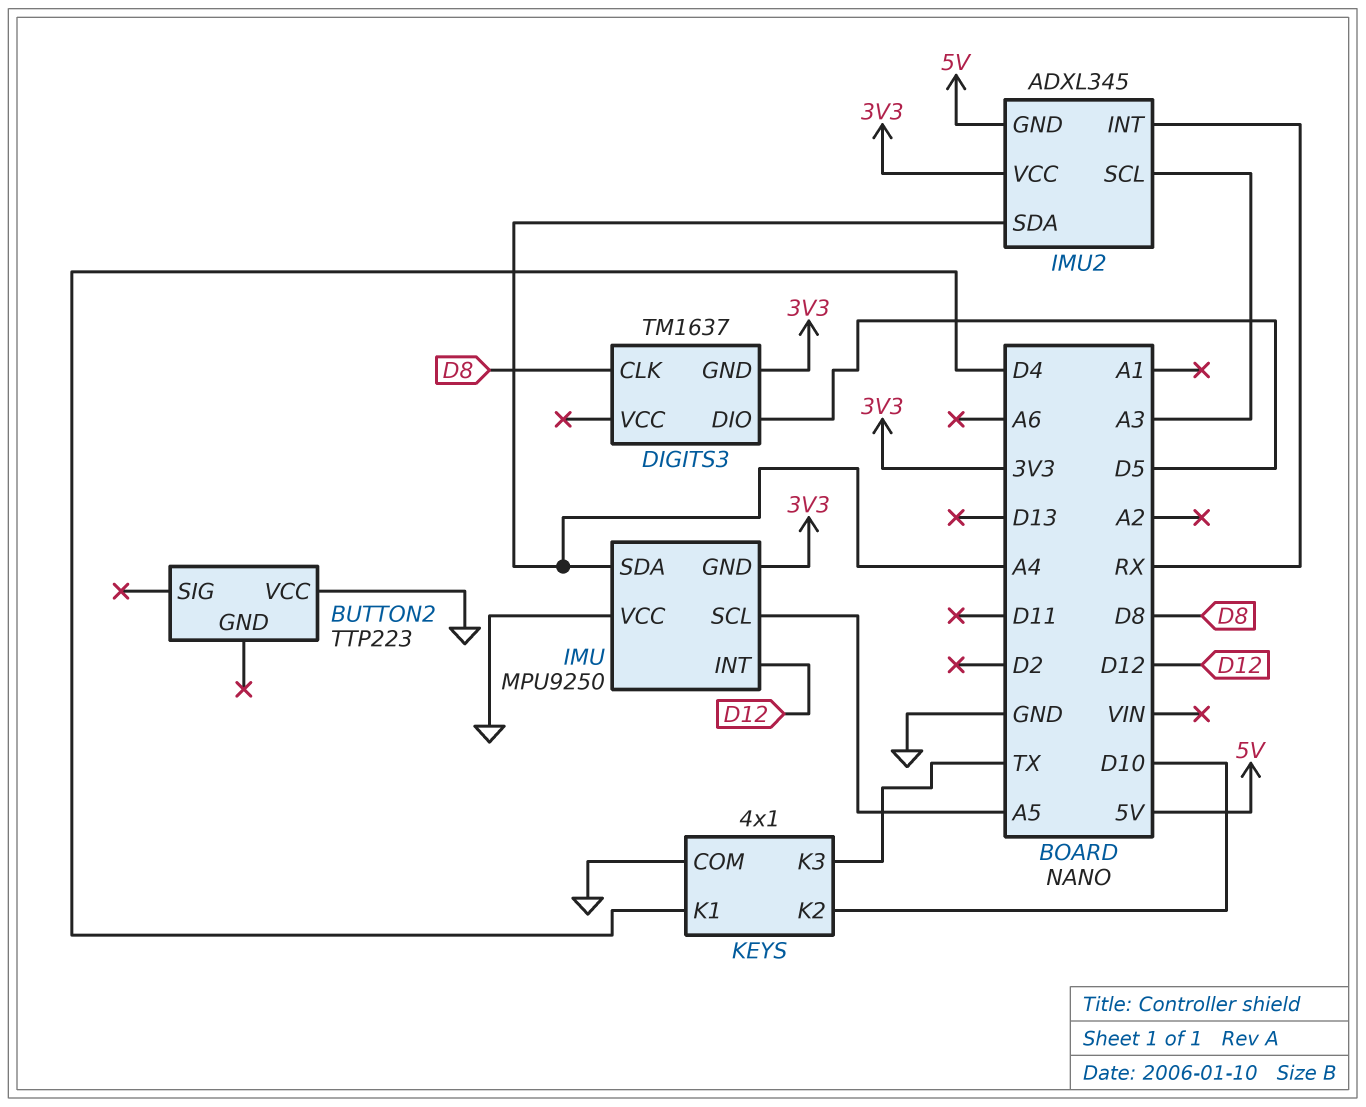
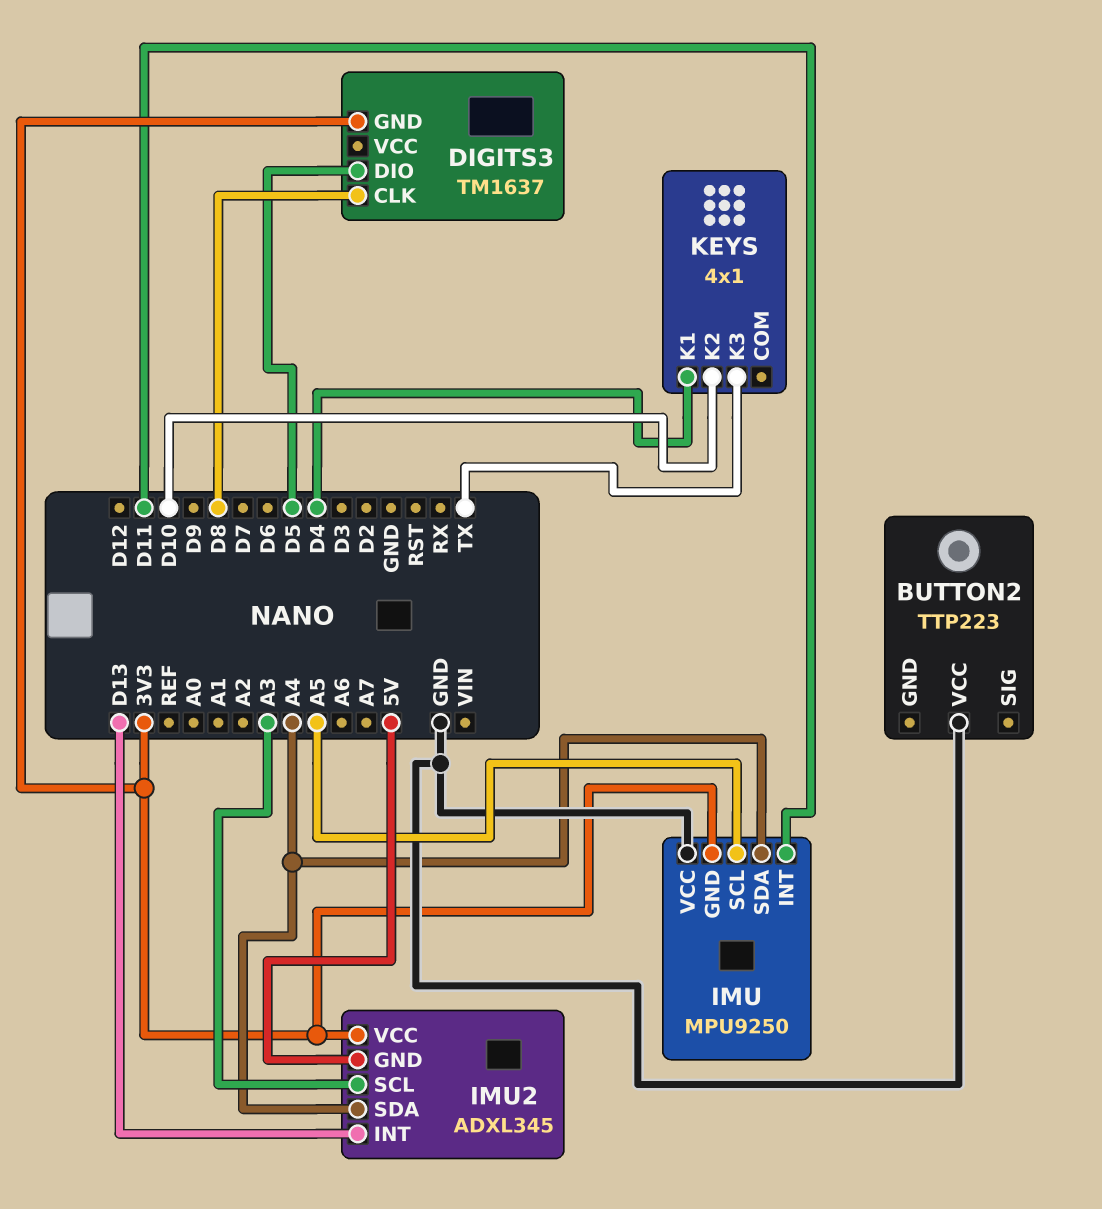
IMU pin INT: D12 -> D11
IMU2 pin INT: RX -> D13
KEYS pin COM: GND -> none

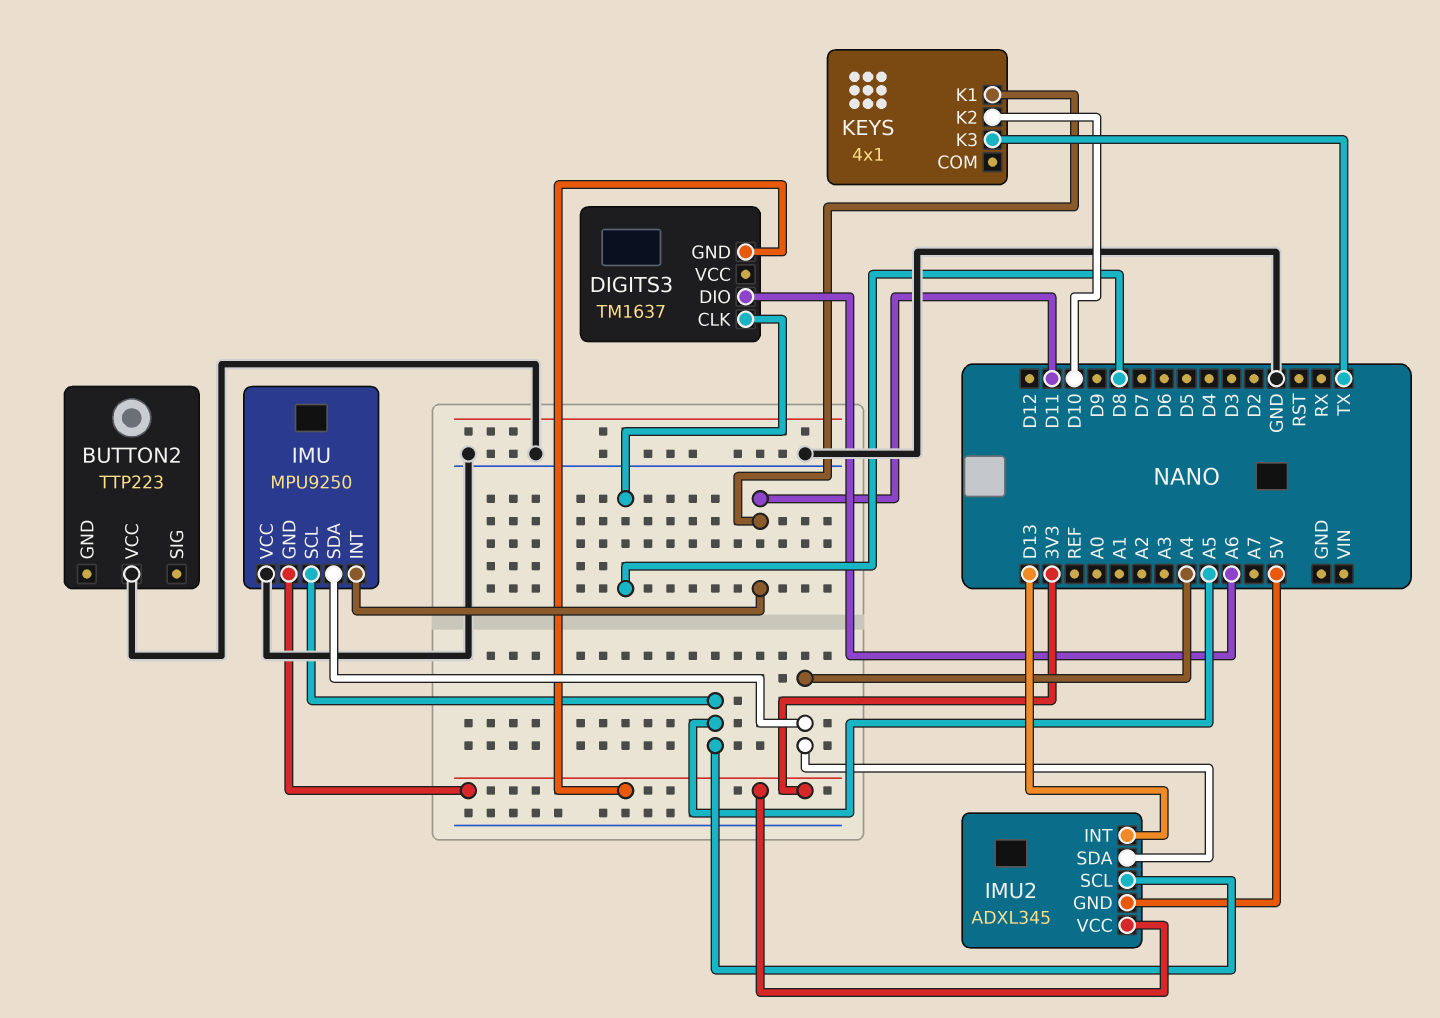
DIGITS3 pin DIO: D5 -> A6
IMU2 pin SCL: A3 -> A5
KEYS pin K1: D4 -> D11

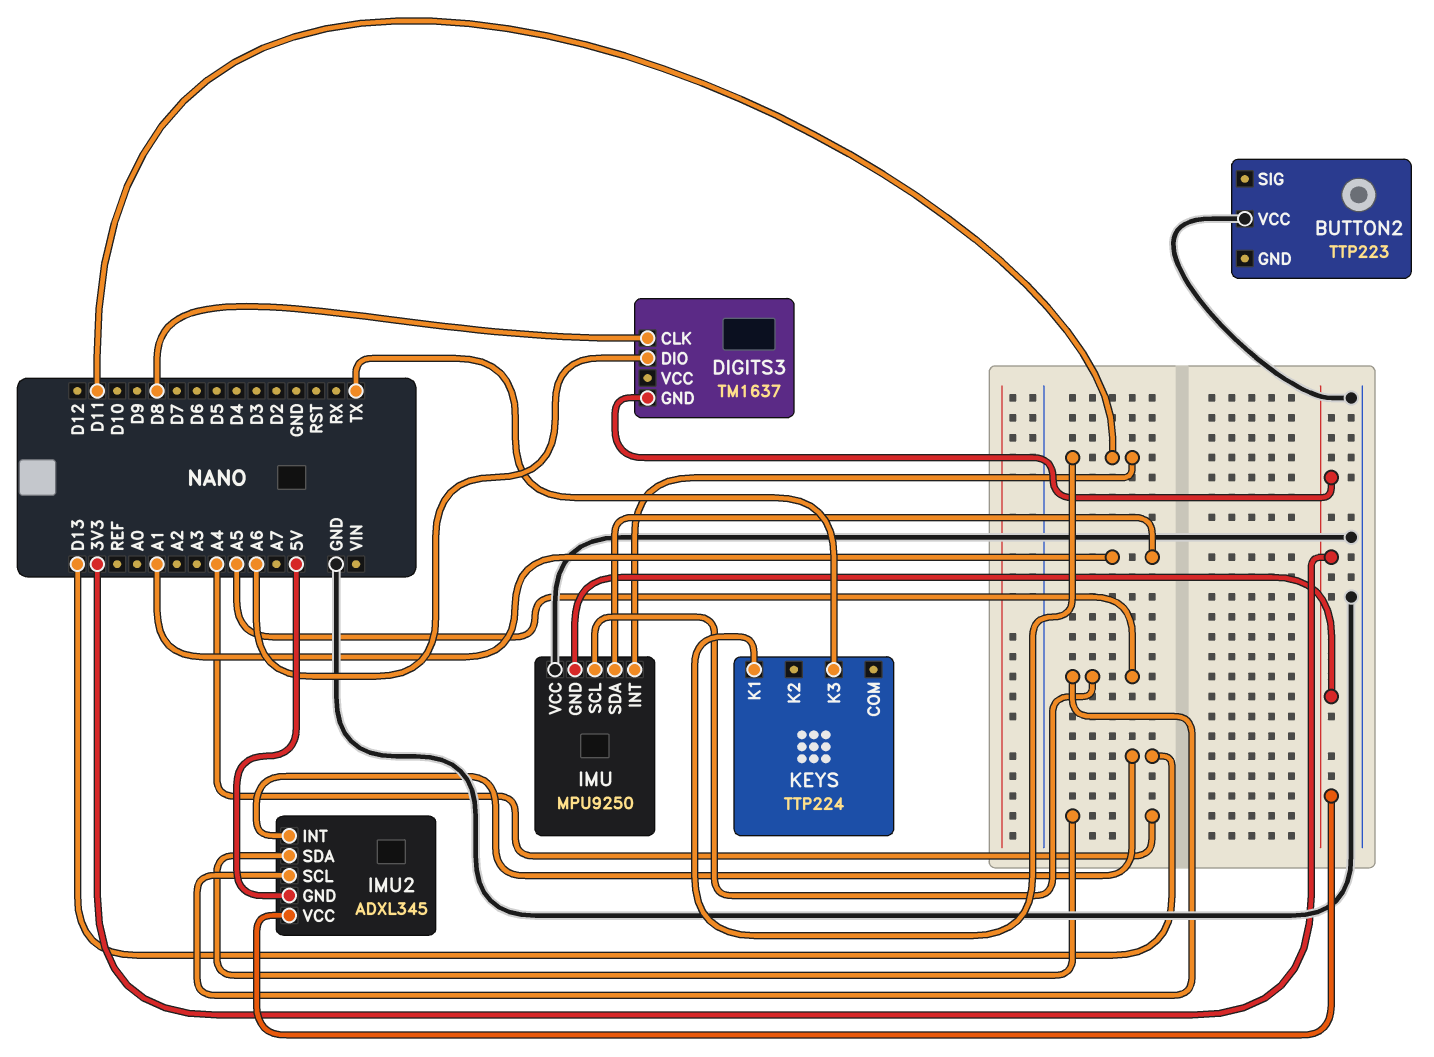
IMU pin SDA: A4 -> A1
KEYS: 4x1 -> TTP224
KEYS pin K2: D10 -> none

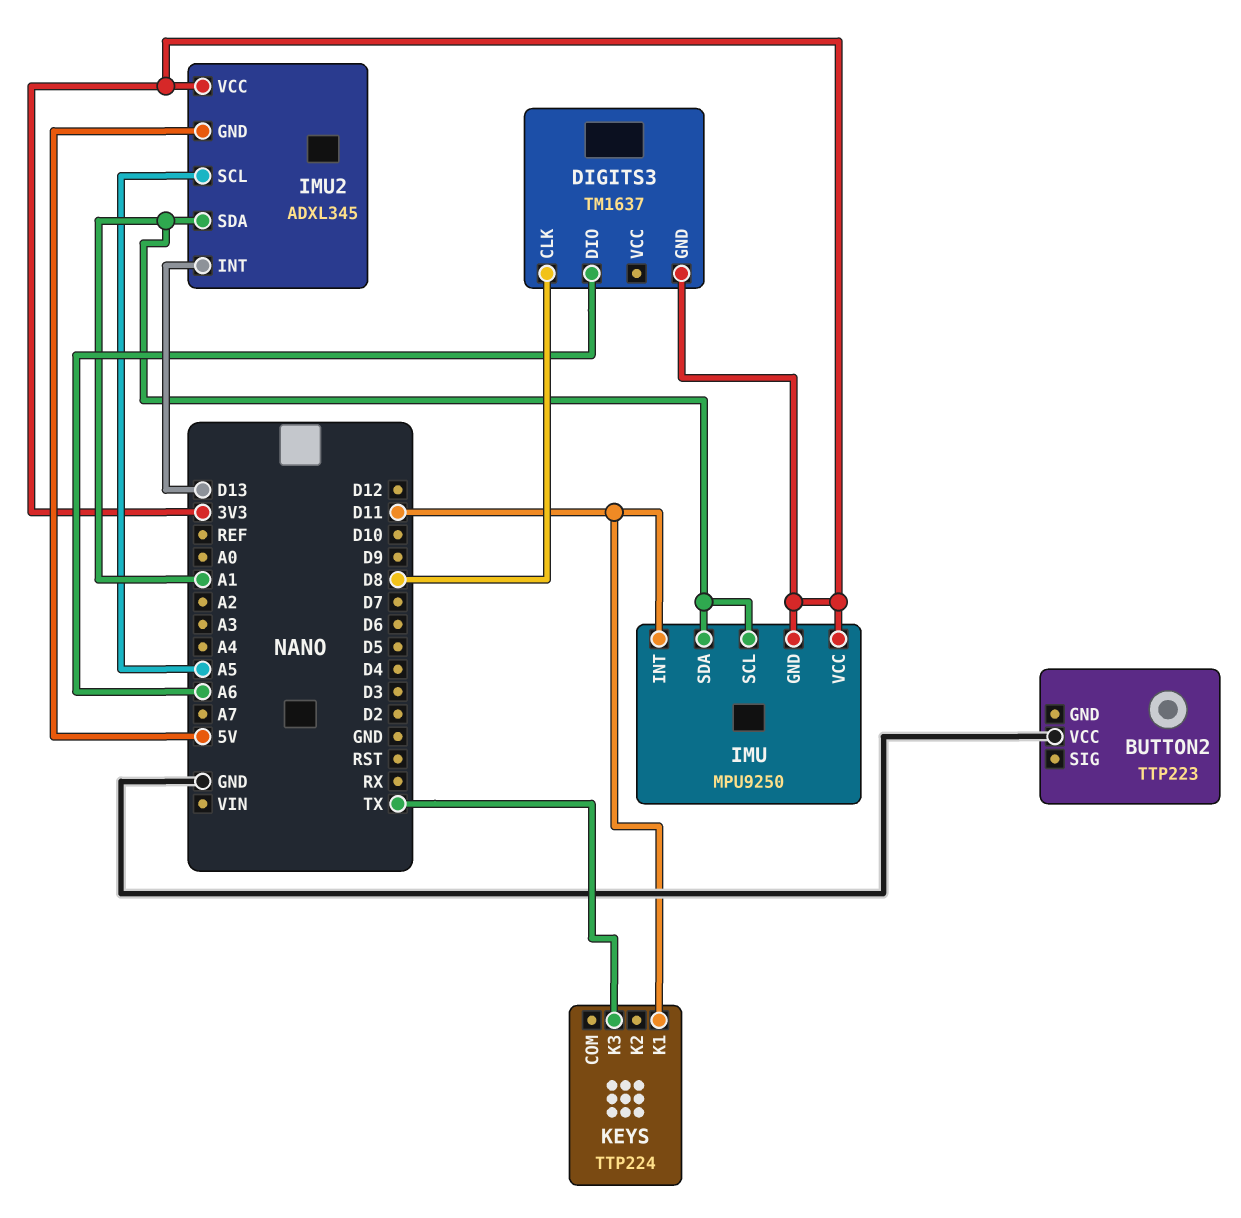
IMU pin SCL: A5 -> A1
IMU pin VCC: GND -> 3V3
IMU2 pin SDA: A4 -> A1

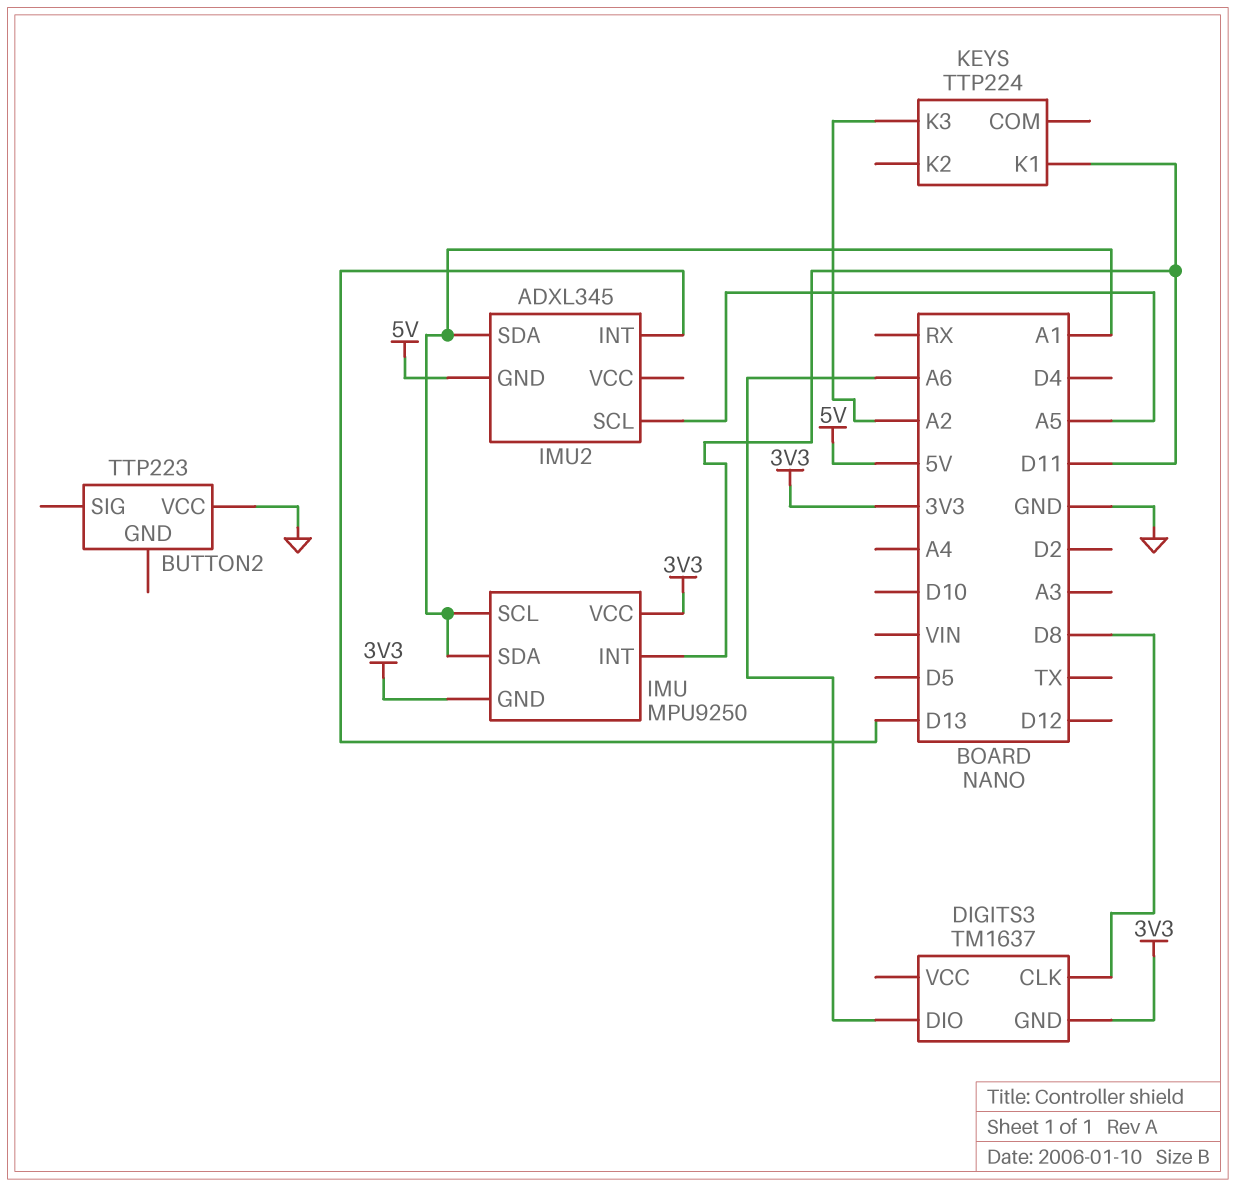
IMU2 pin VCC: 3V3 -> none
KEYS pin K3: TX -> A2

